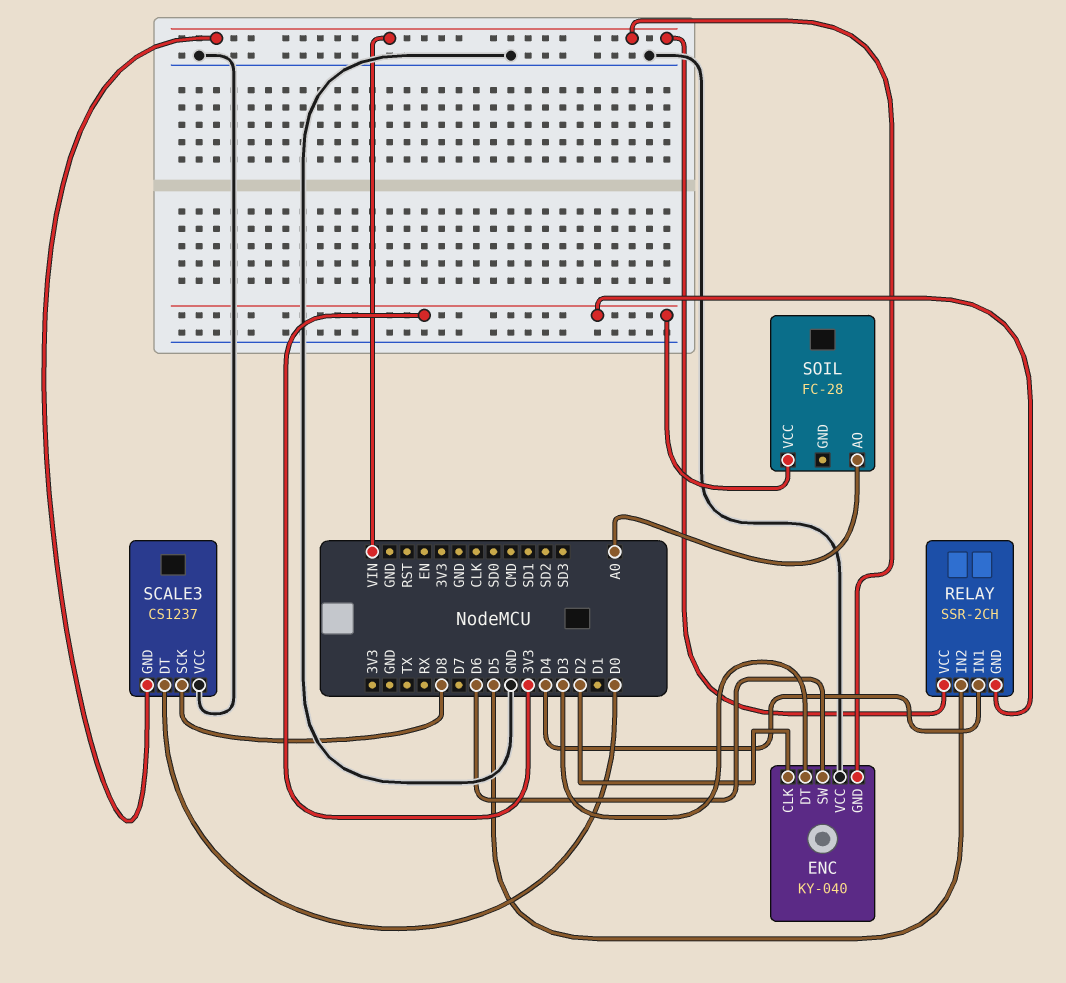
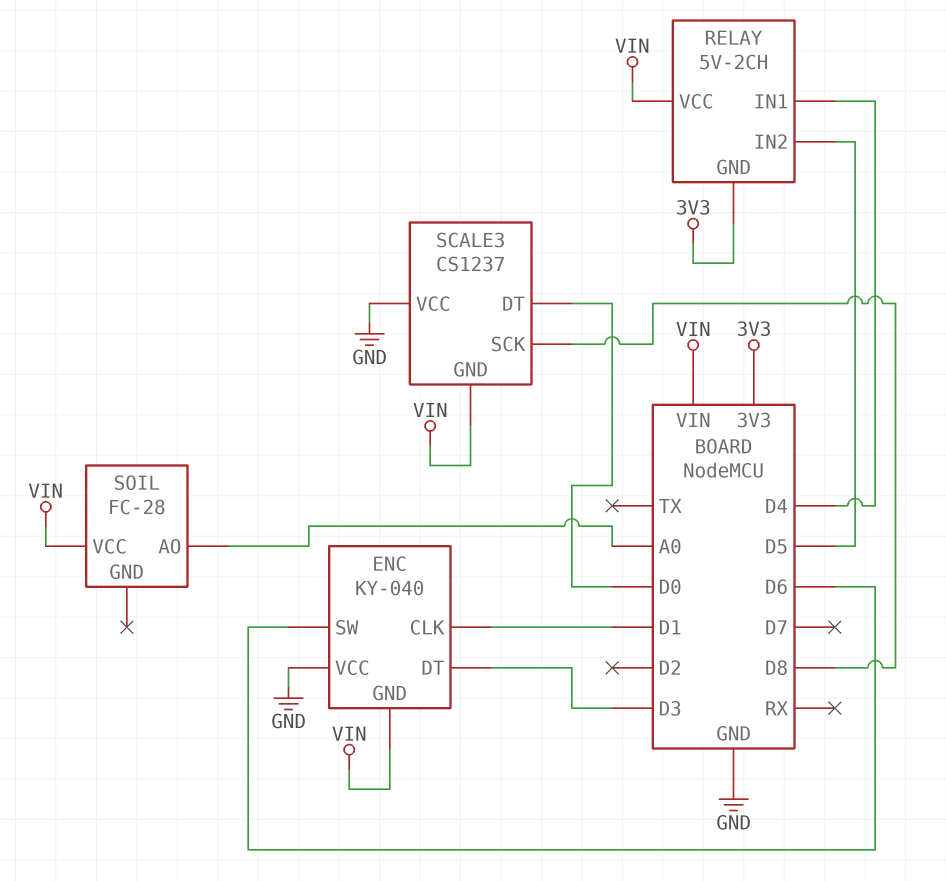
ENC pin CLK: D2 -> D1
RELAY: SSR-2CH -> 5V-2CH
SOIL pin VCC: 3V3 -> VIN

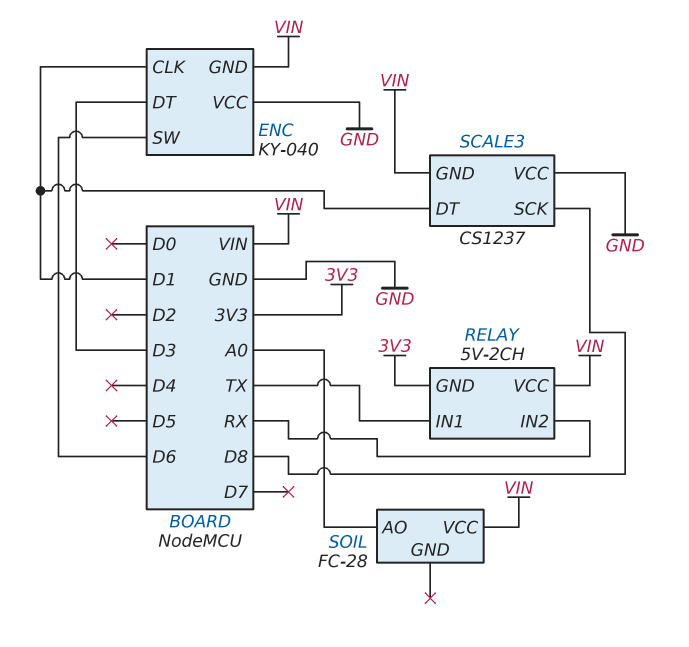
RELAY pin IN1: D4 -> TX
RELAY pin IN2: D5 -> RX
SCALE3 pin DT: D0 -> D1

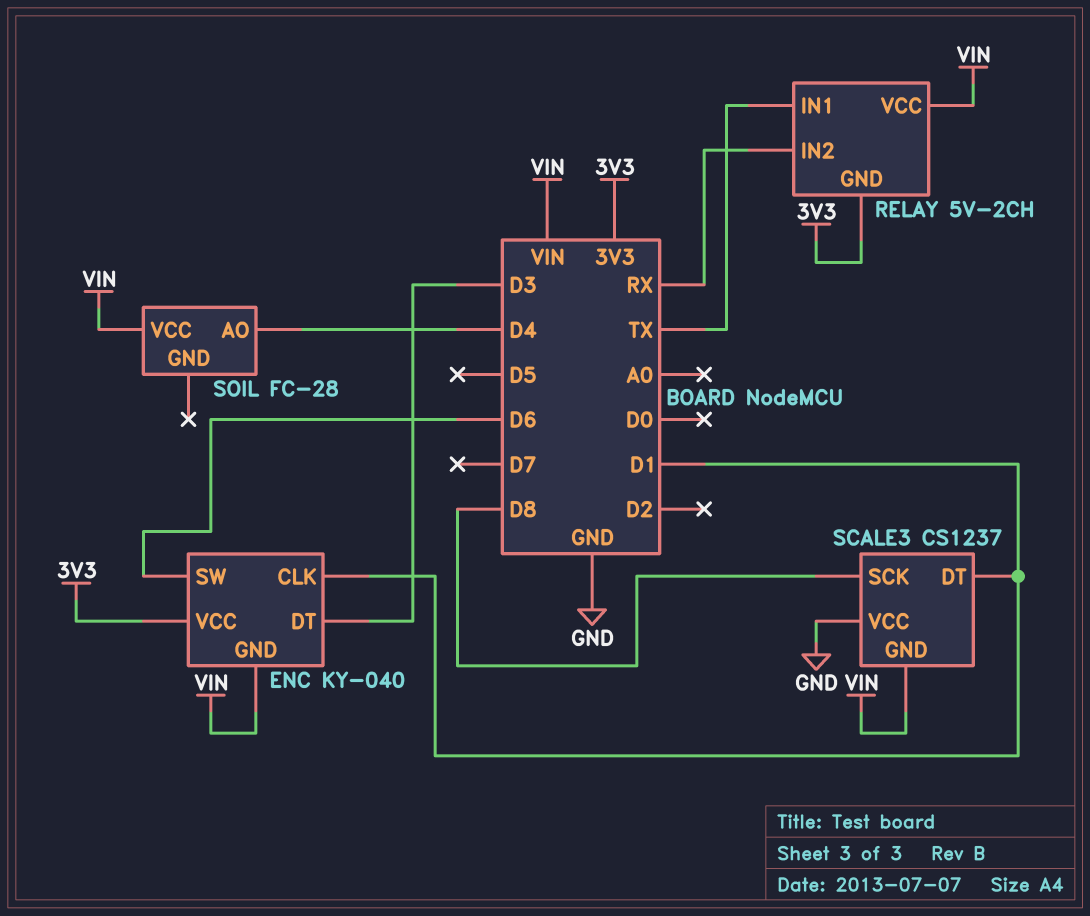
ENC pin VCC: GND -> 3V3
SOIL pin AO: A0 -> D4

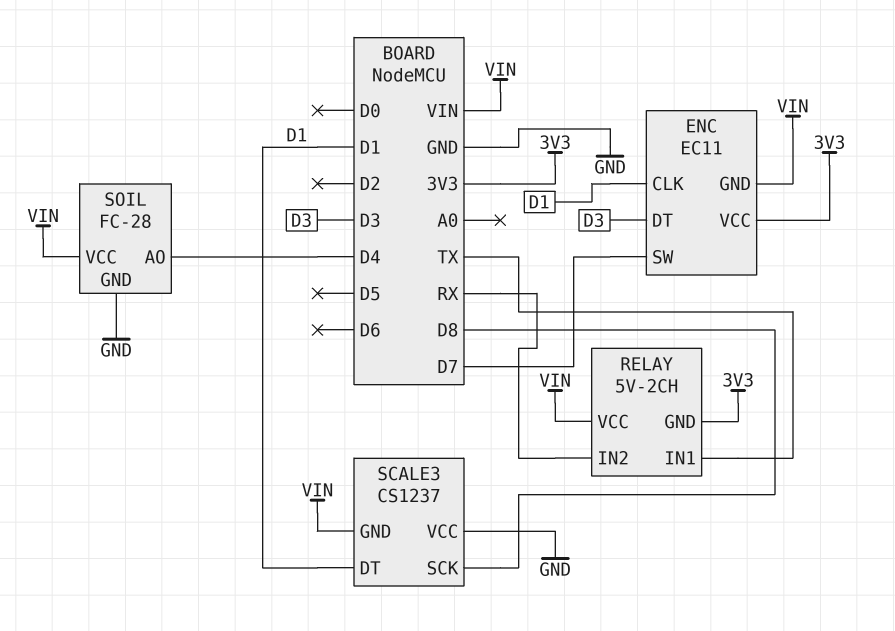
ENC: KY-040 -> EC11
ENC pin SW: D6 -> D7
SOIL pin GND: none -> GND

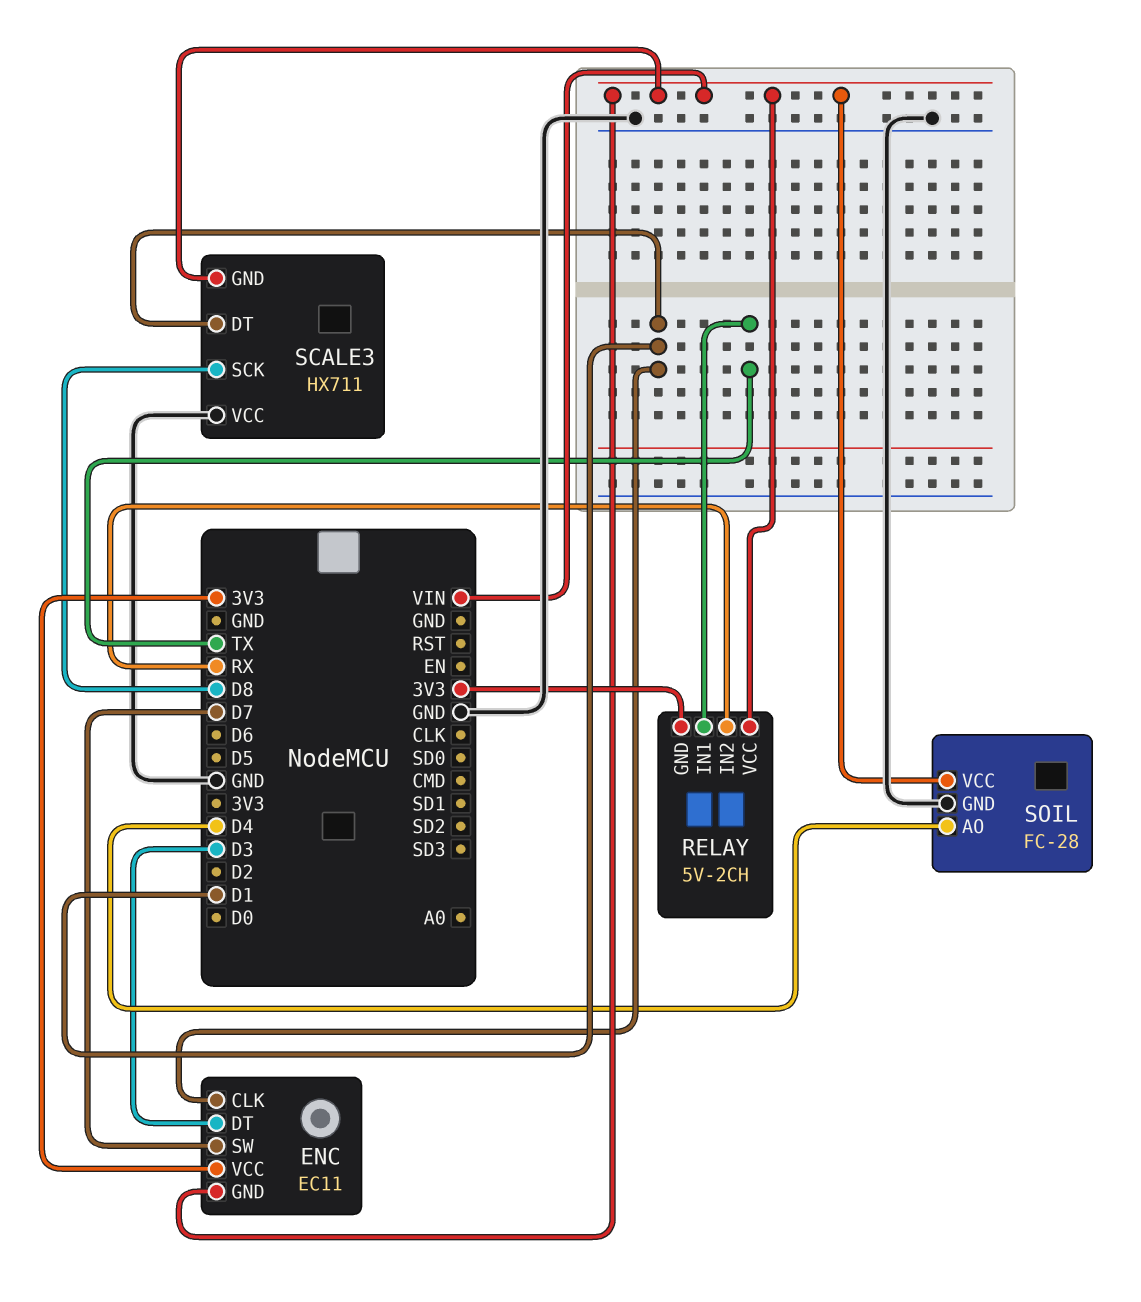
SCALE3: CS1237 -> HX711

